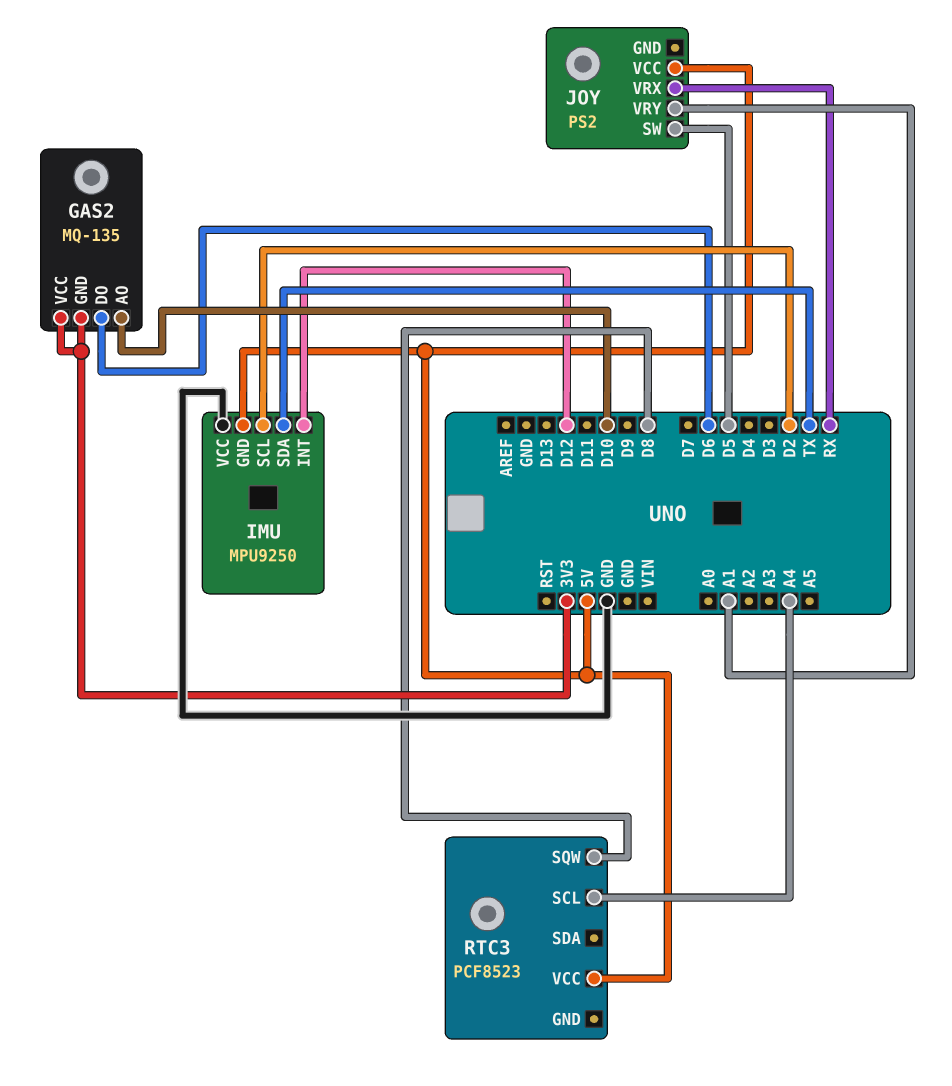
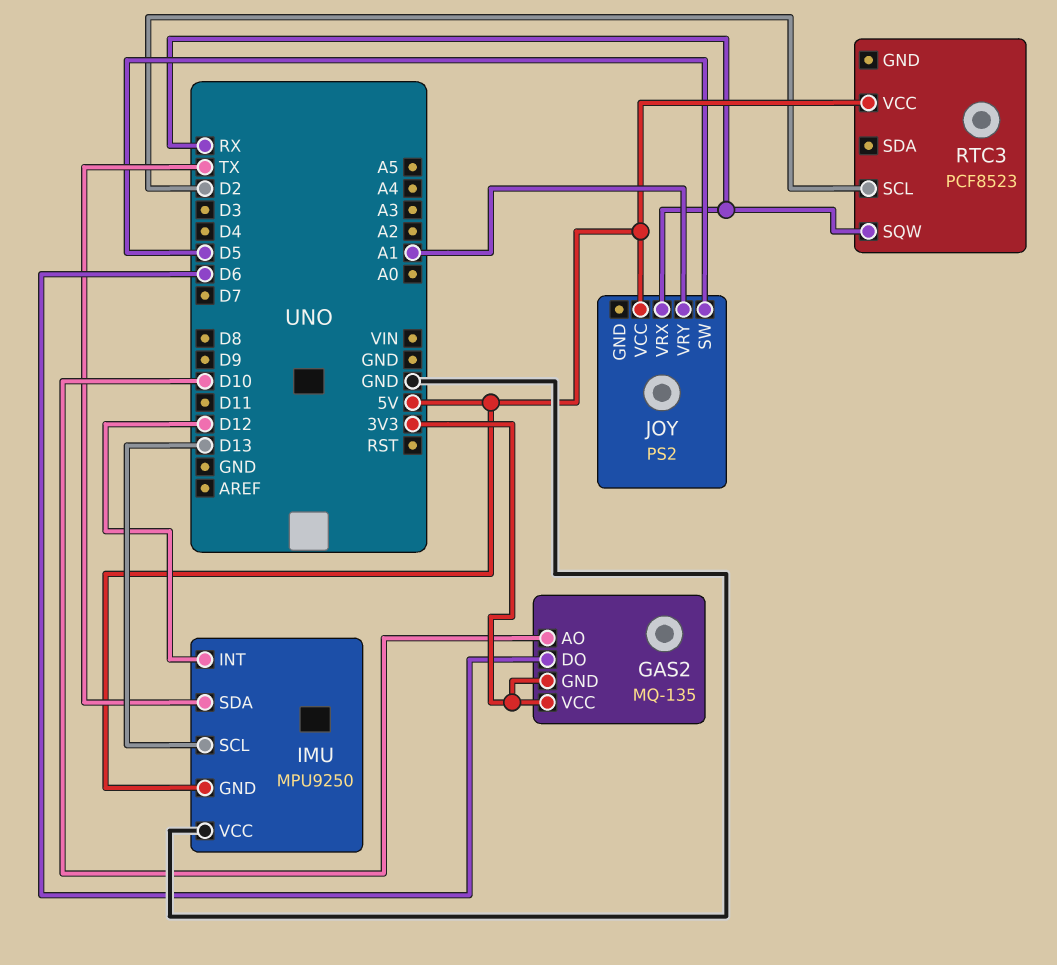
IMU pin SCL: D2 -> D13
RTC3 pin SCL: A4 -> D2
RTC3 pin SQW: D8 -> RX

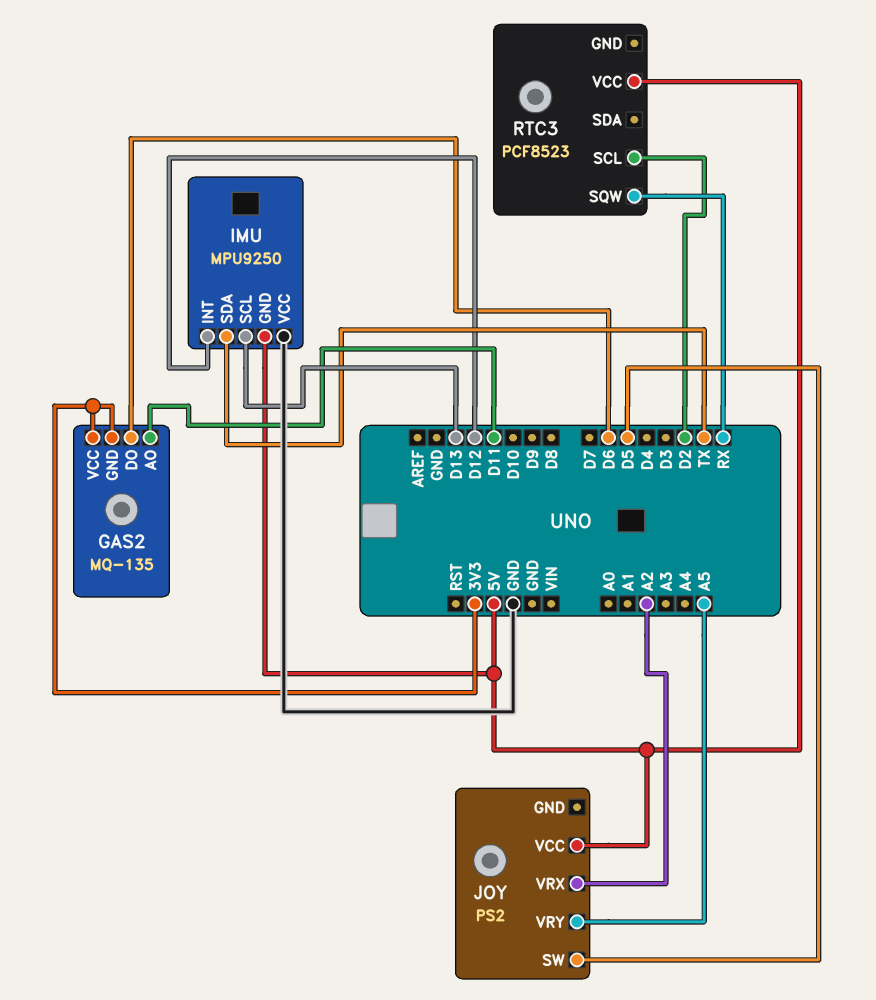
GAS2 pin AO: D10 -> D11
JOY pin VRX: RX -> A2
JOY pin VRY: A1 -> A5

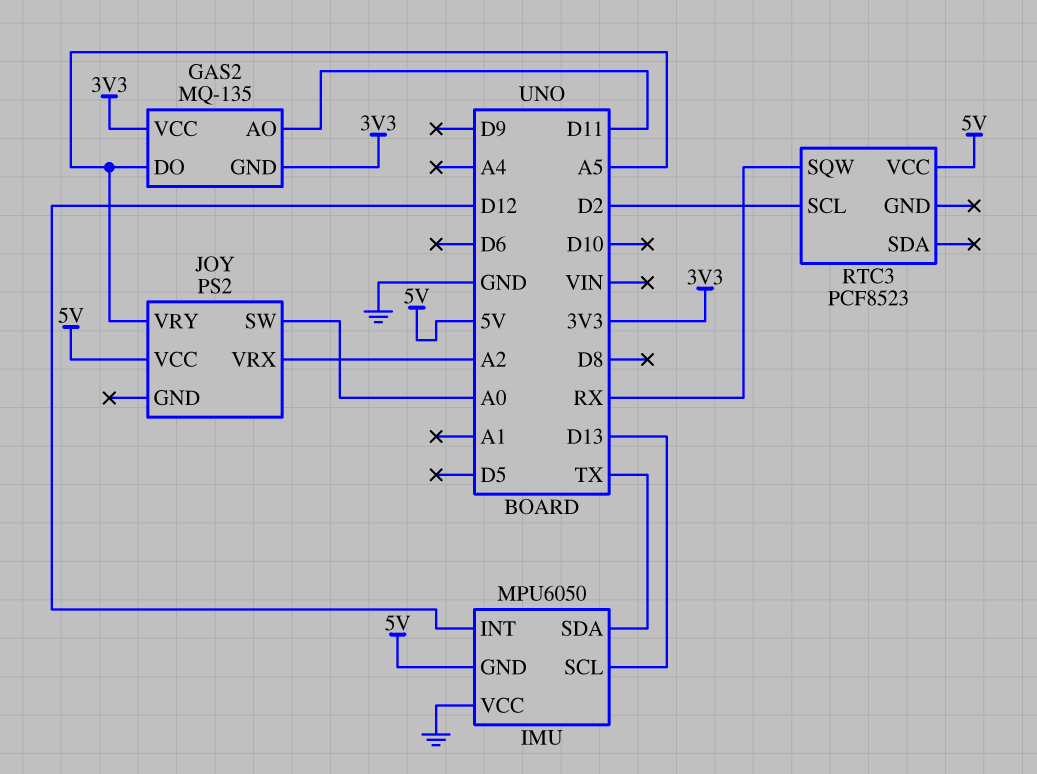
GAS2 pin DO: D6 -> A5
IMU: MPU9250 -> MPU6050
JOY pin SW: D5 -> A0

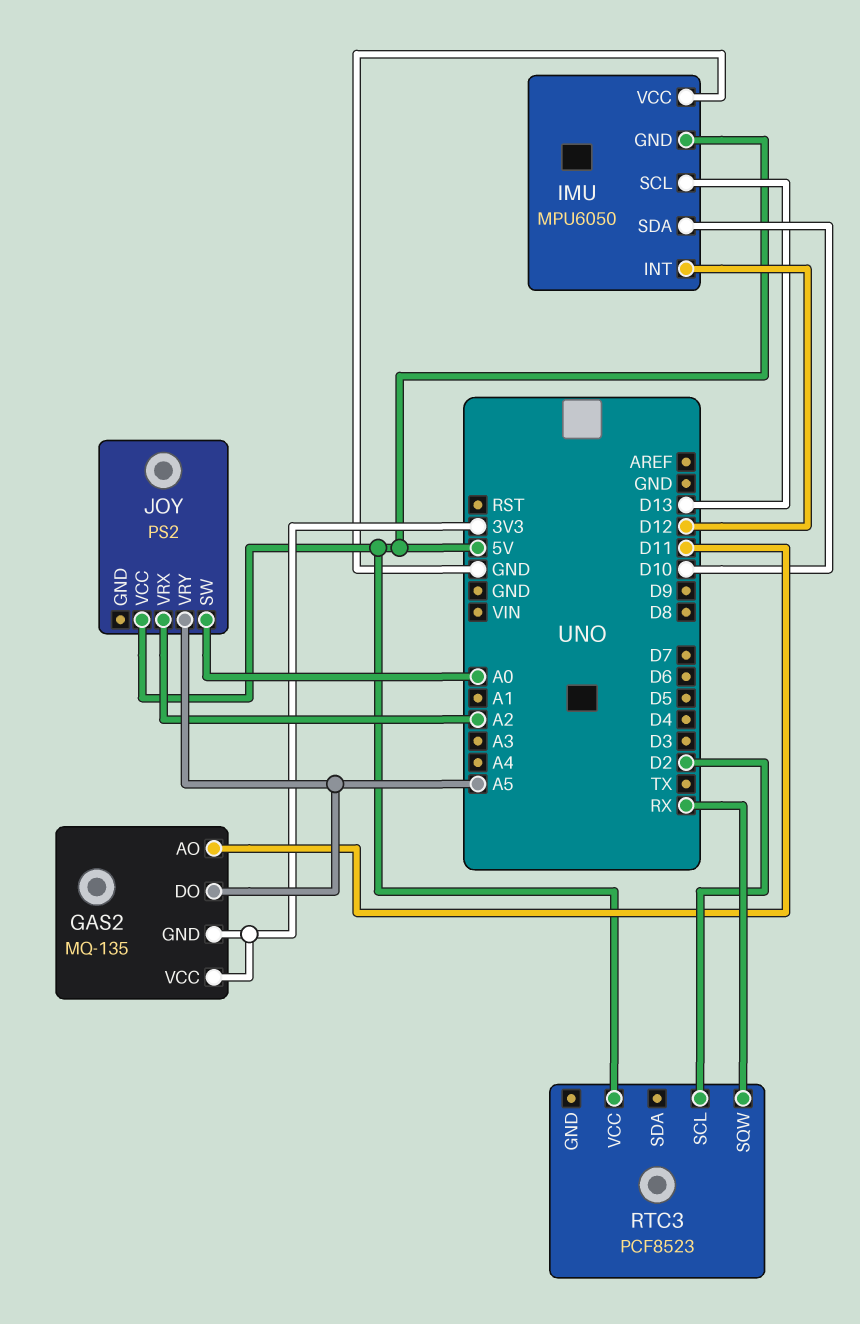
IMU pin SDA: TX -> D10

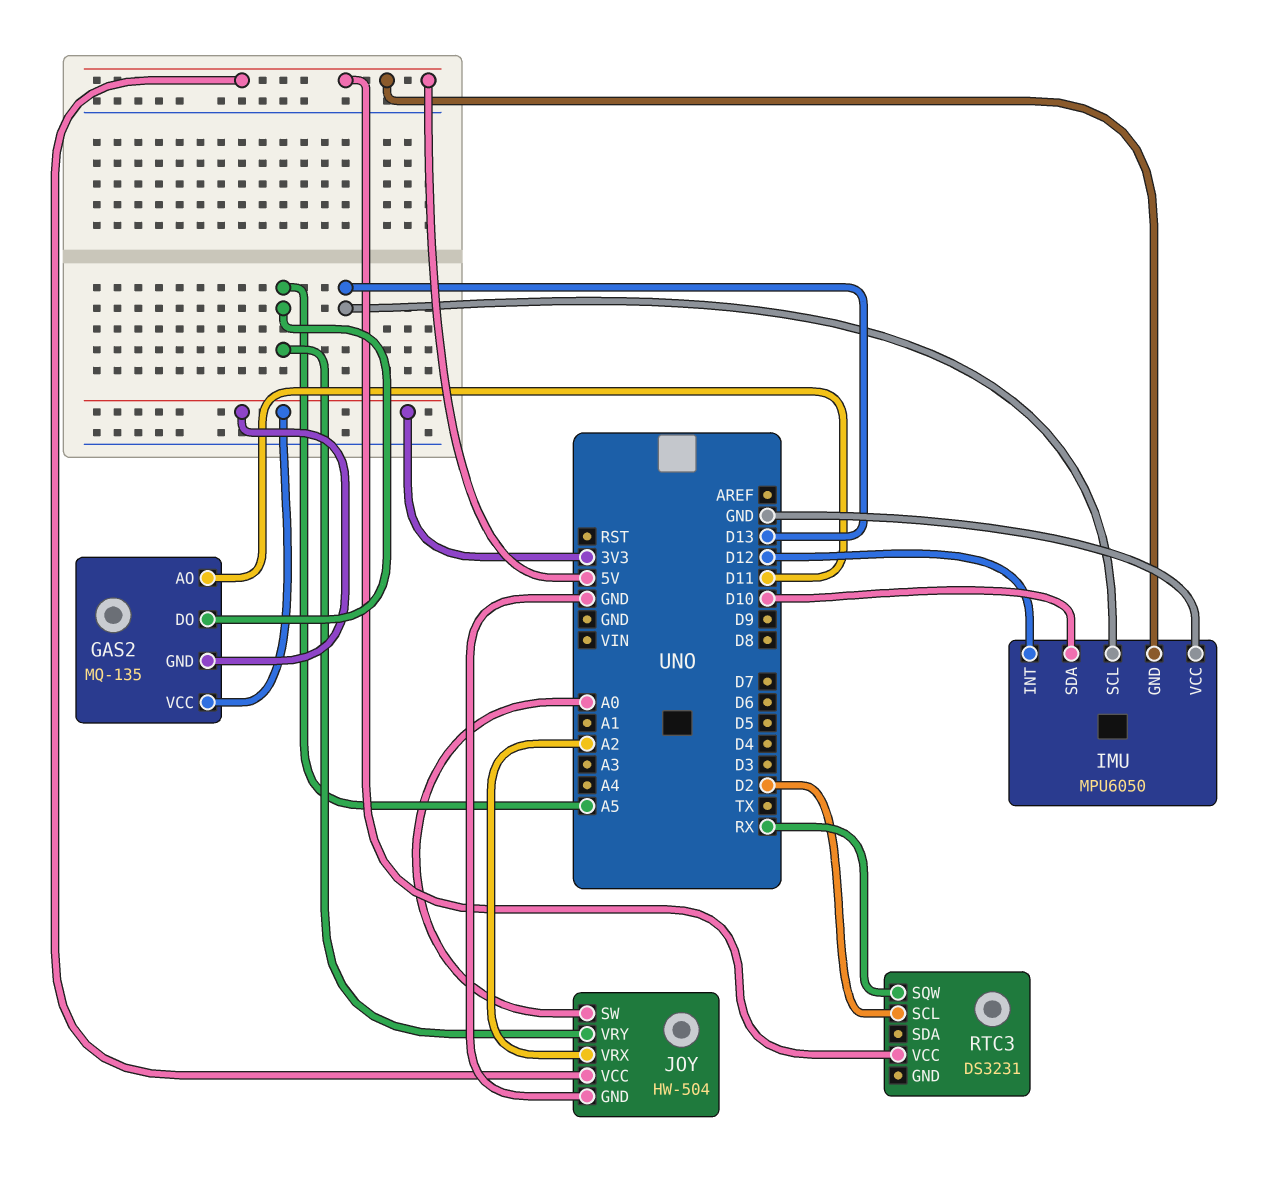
JOY: PS2 -> HW-504
JOY pin GND: none -> GND
RTC3: PCF8523 -> DS3231

